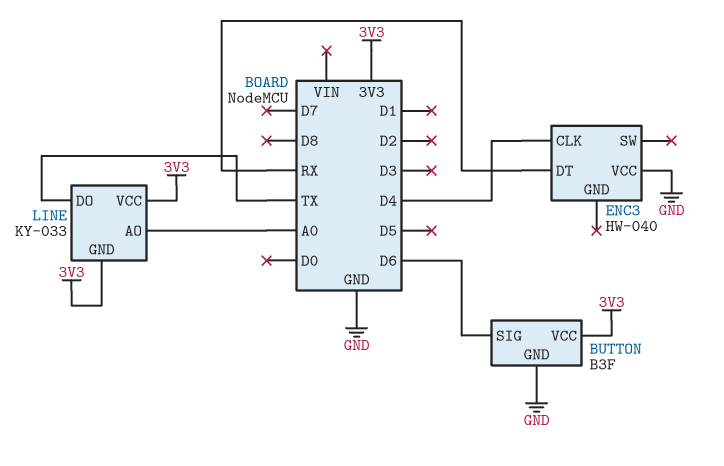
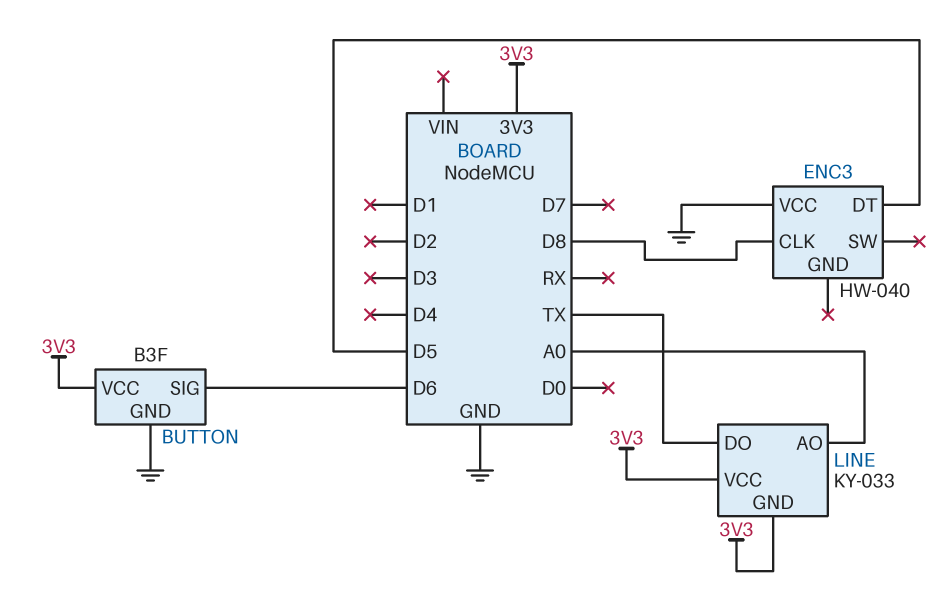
ENC3 pin CLK: D4 -> D8
ENC3 pin DT: RX -> D5

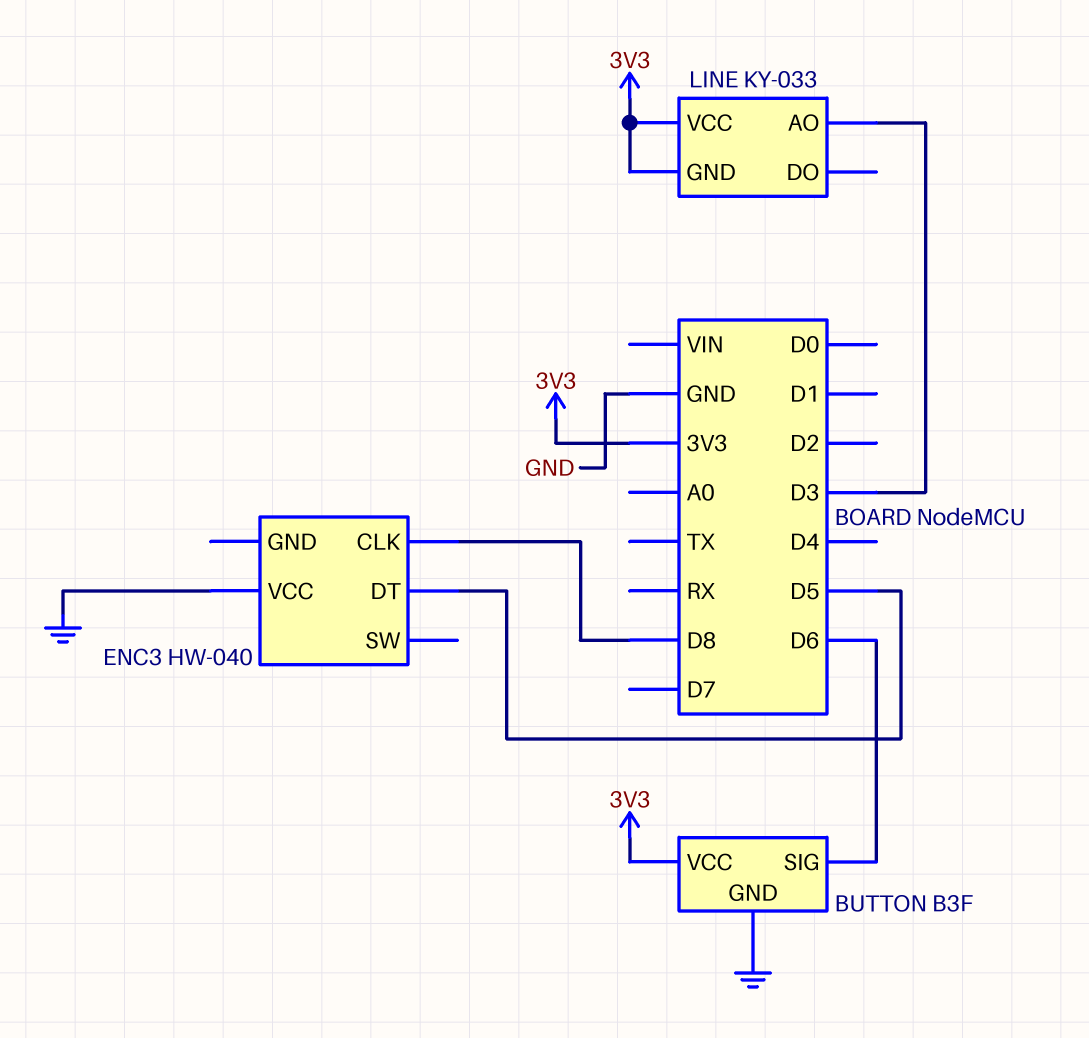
LINE pin AO: A0 -> D3
LINE pin DO: TX -> none

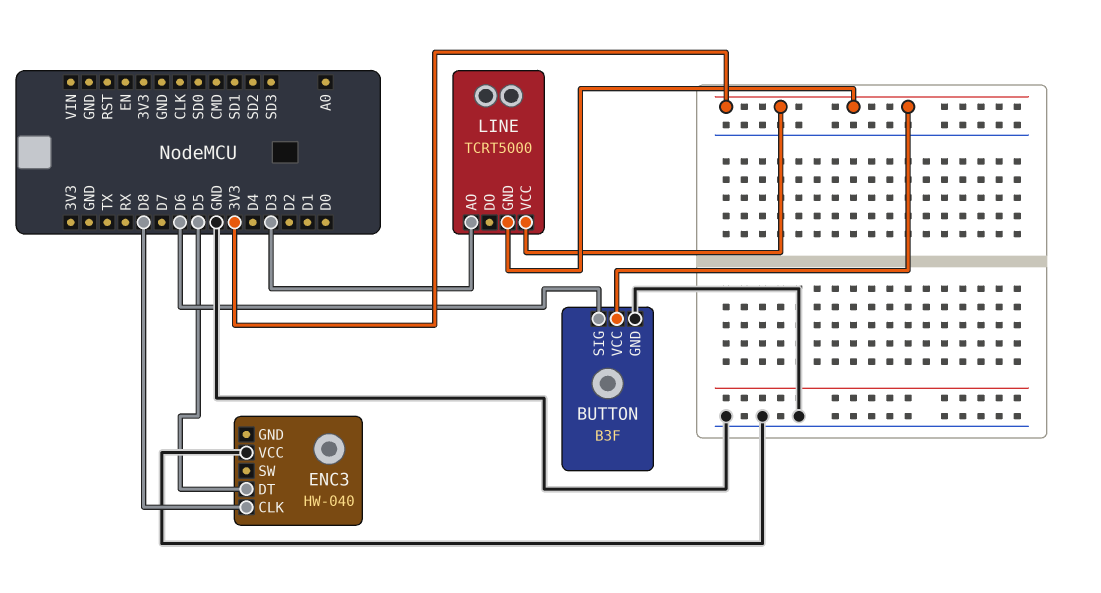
LINE: KY-033 -> TCRT5000

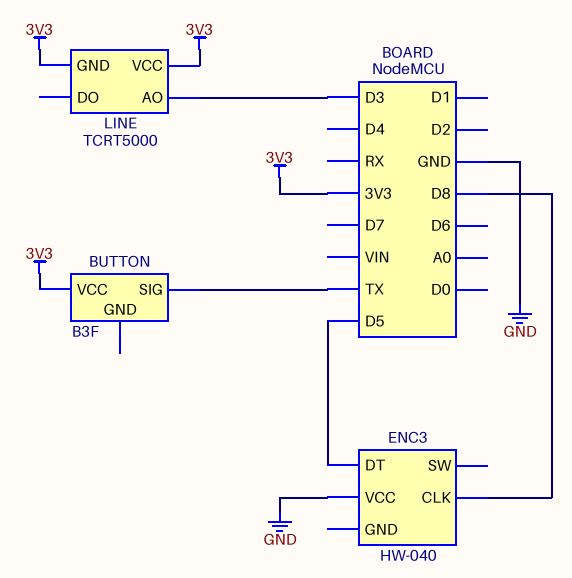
BUTTON pin GND: GND -> none
BUTTON pin SIG: D6 -> TX

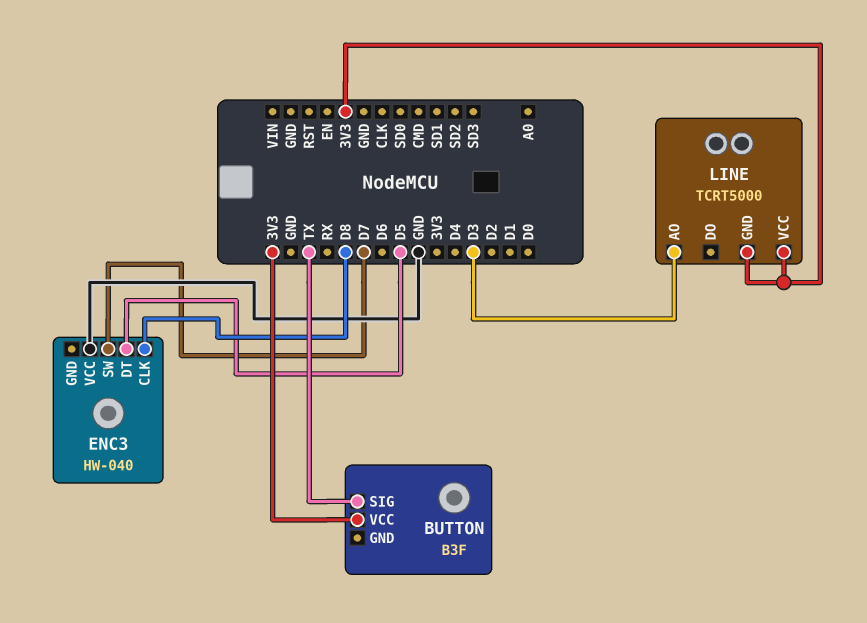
ENC3 pin SW: none -> D7

